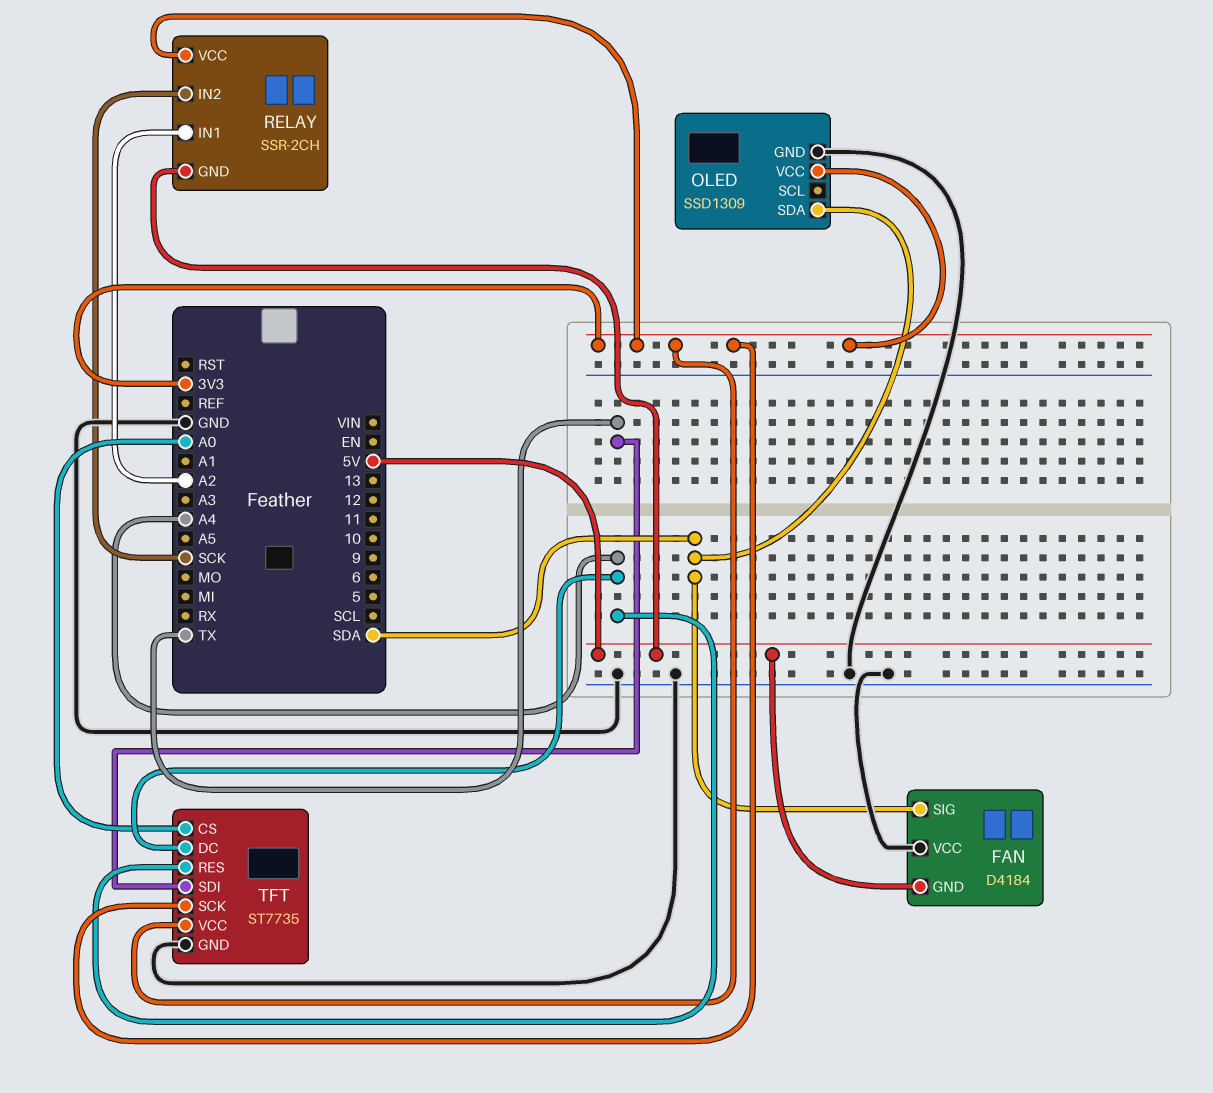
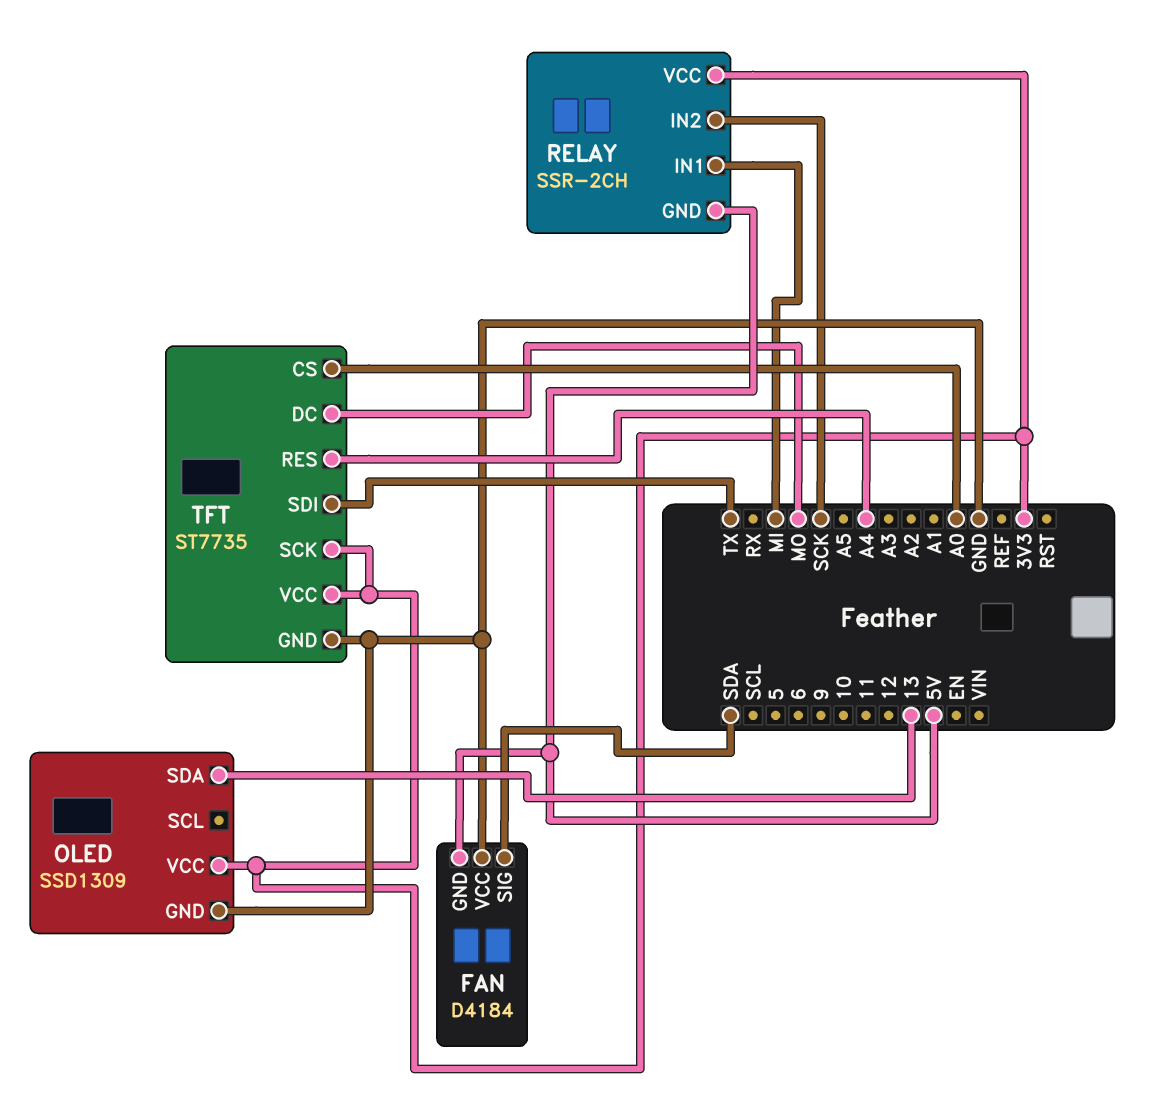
OLED pin SDA: SDA -> 13
RELAY pin IN1: A2 -> MI
TFT pin DC: A4 -> MO

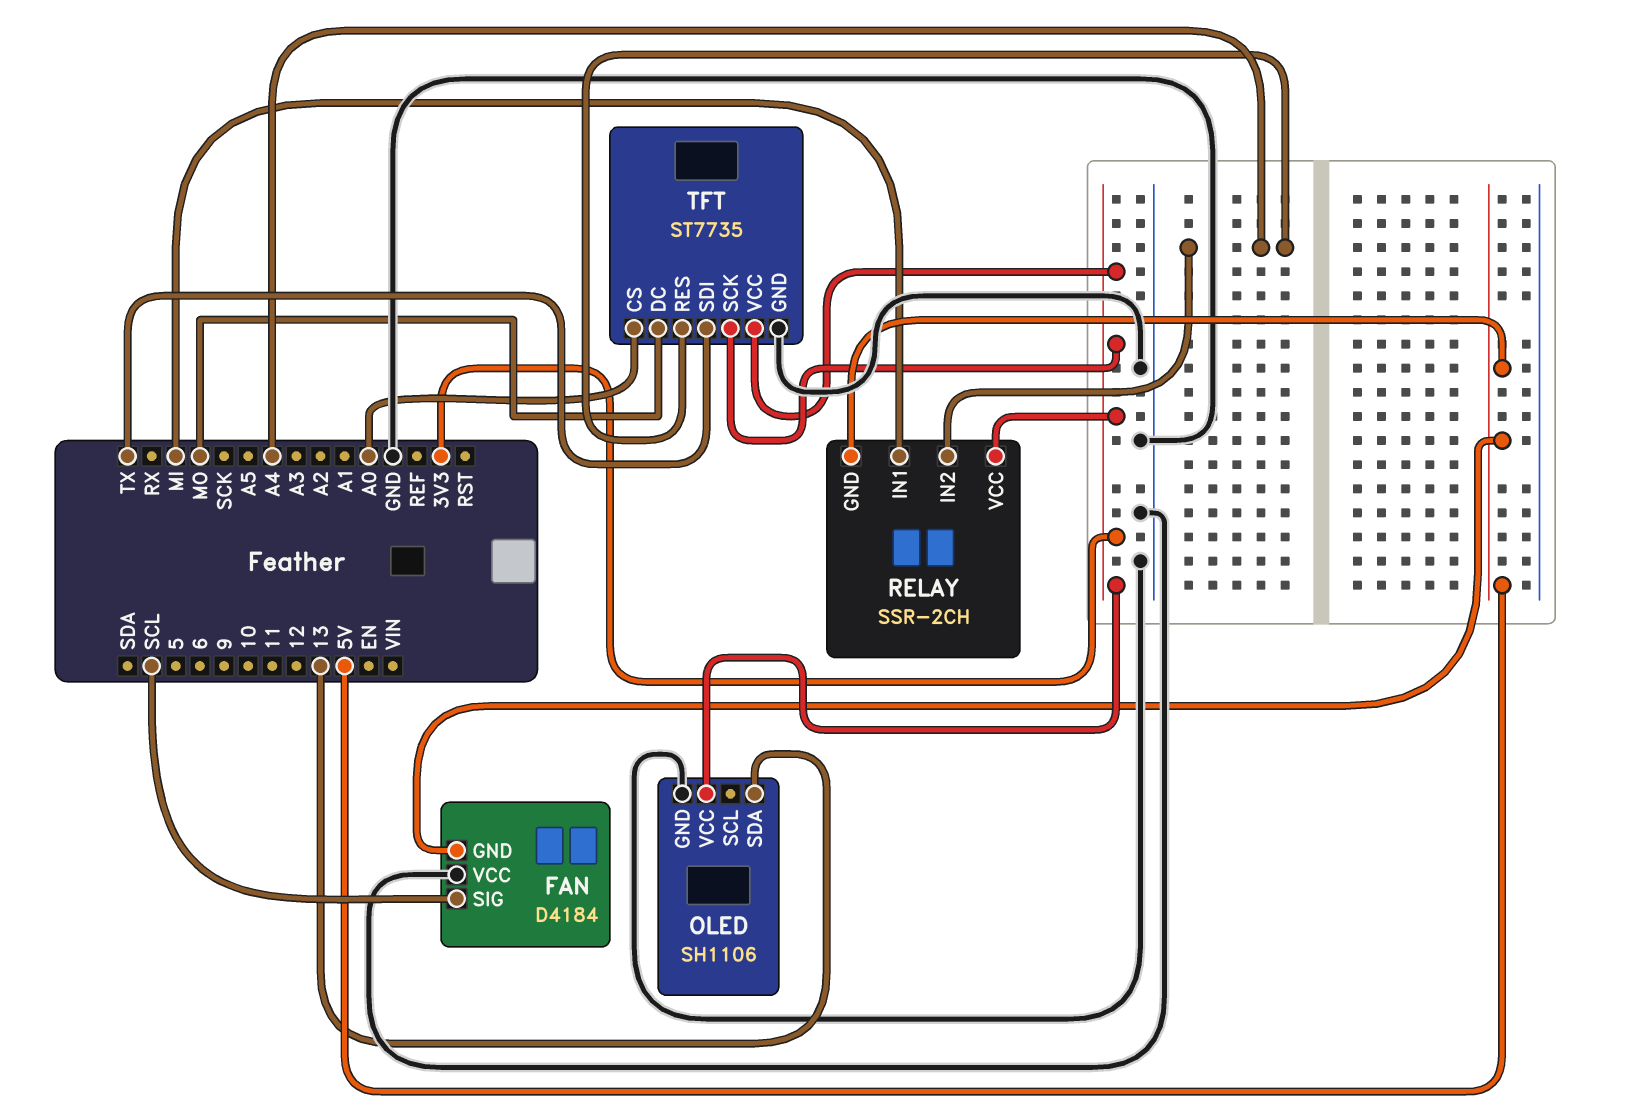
FAN pin SIG: SDA -> SCL
OLED: SSD1309 -> SH1106
RELAY pin IN2: SCK -> A4

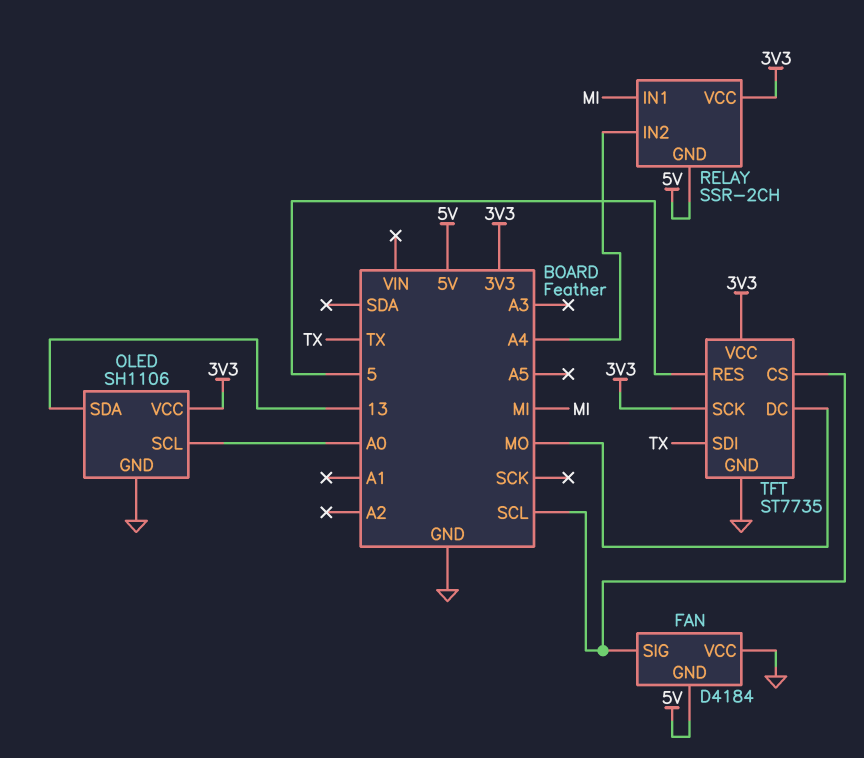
OLED pin SCL: none -> A0
TFT pin CS: A0 -> SCL
TFT pin RES: A4 -> 5

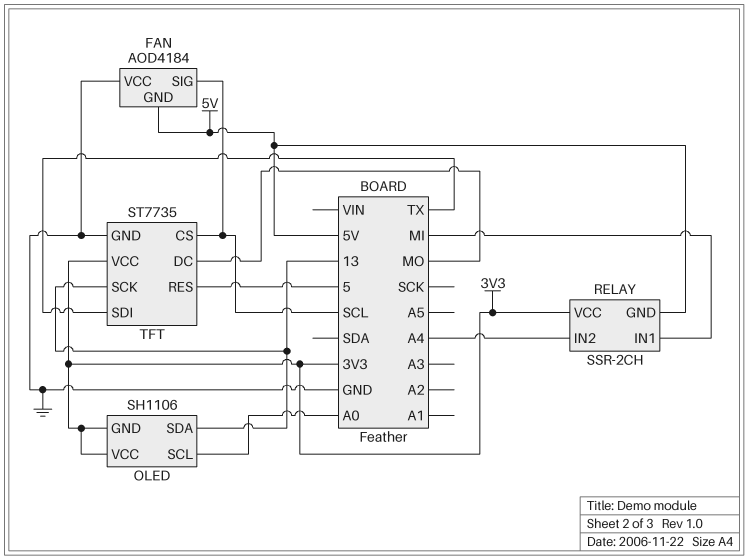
FAN: D4184 -> AOD4184
OLED pin GND: GND -> 3V3
TFT pin SCK: 3V3 -> 13

